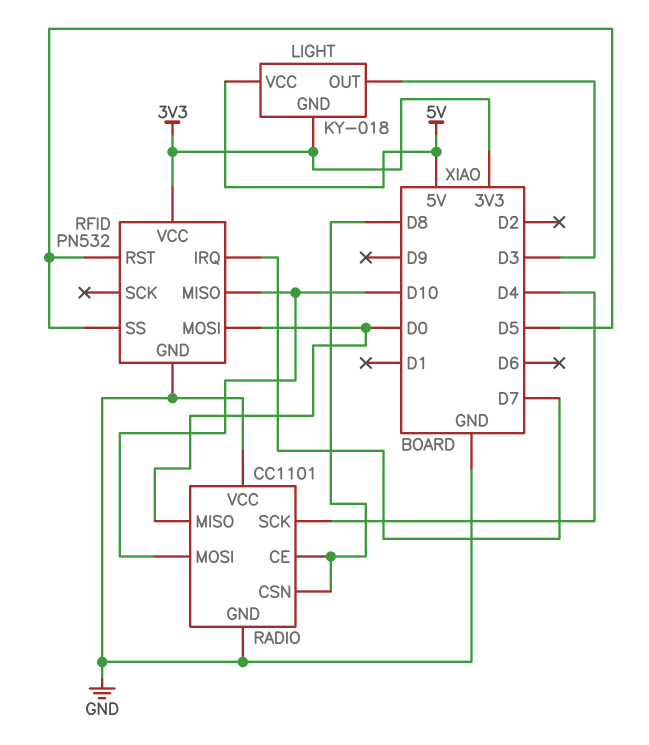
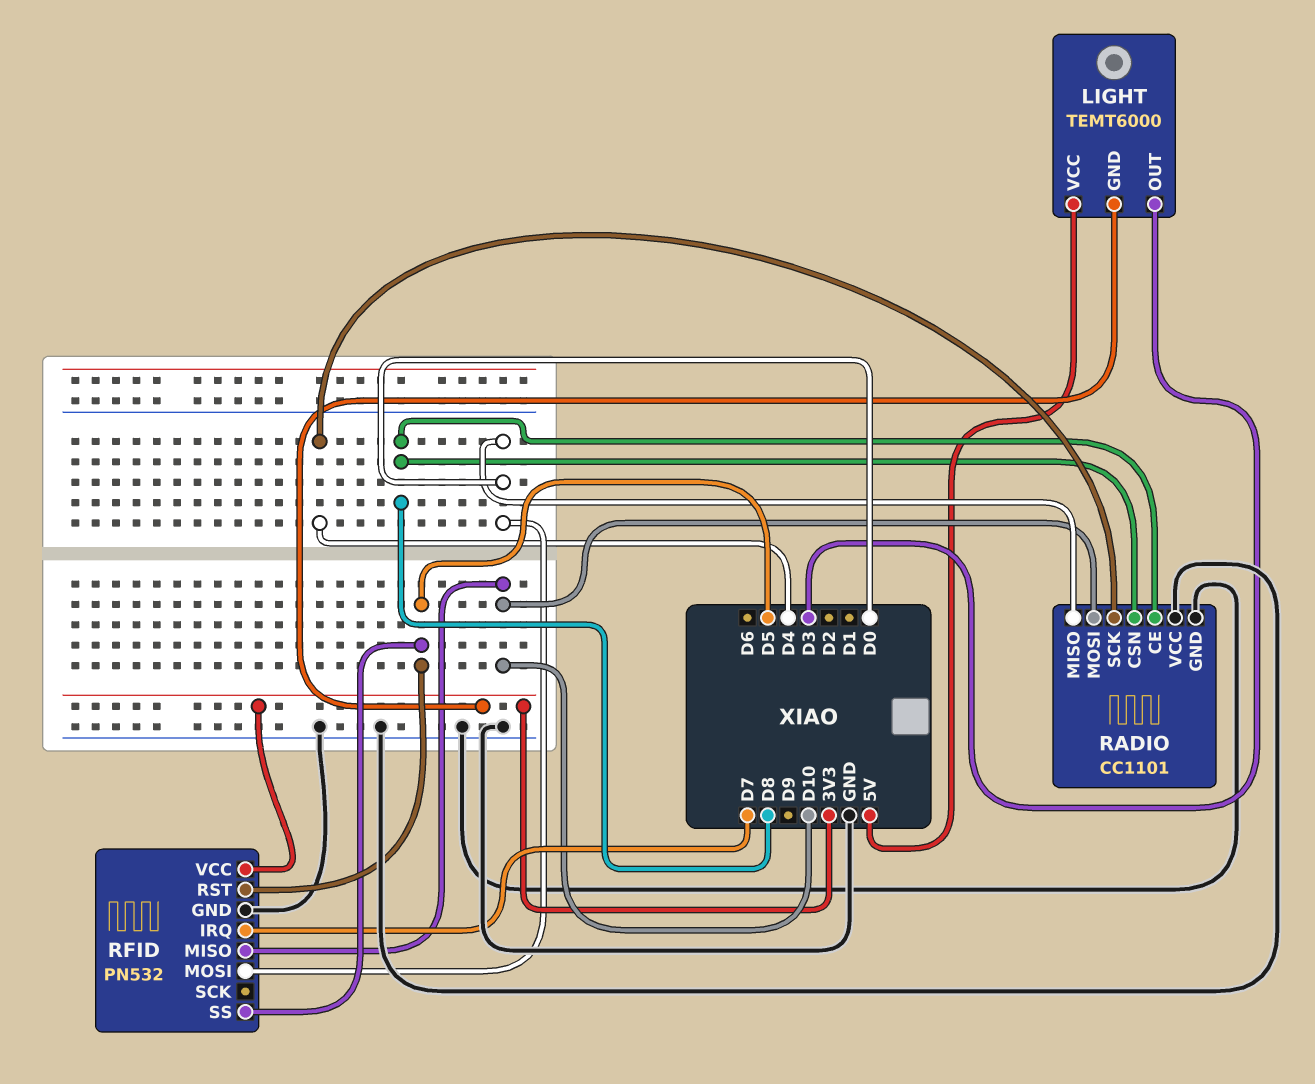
LIGHT: KY-018 -> TEMT6000

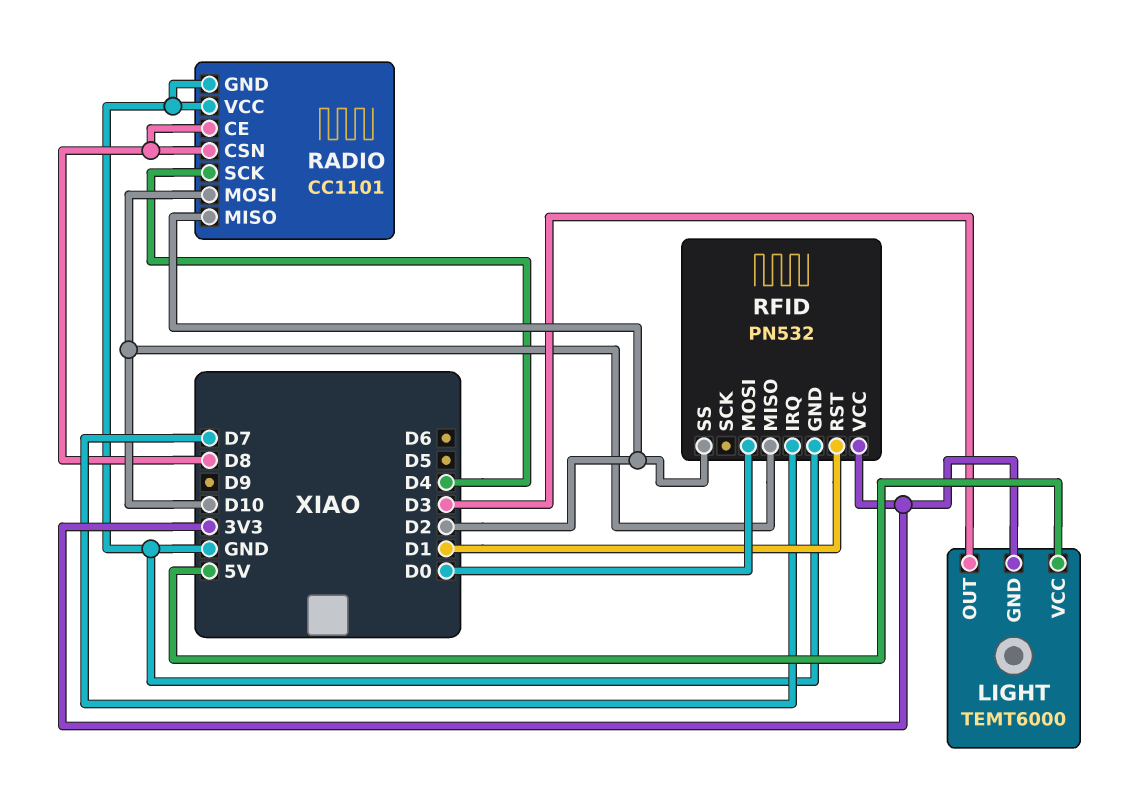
RADIO pin MISO: D0 -> D2
RFID pin RST: D5 -> D1
RFID pin SS: D5 -> D2

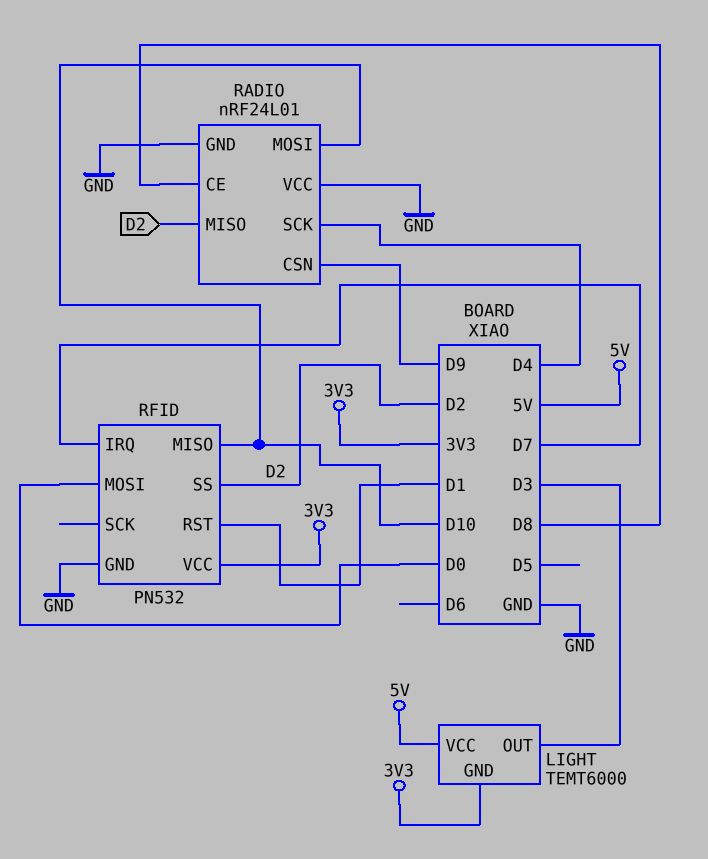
RADIO: CC1101 -> nRF24L01
RADIO pin CSN: D8 -> D9

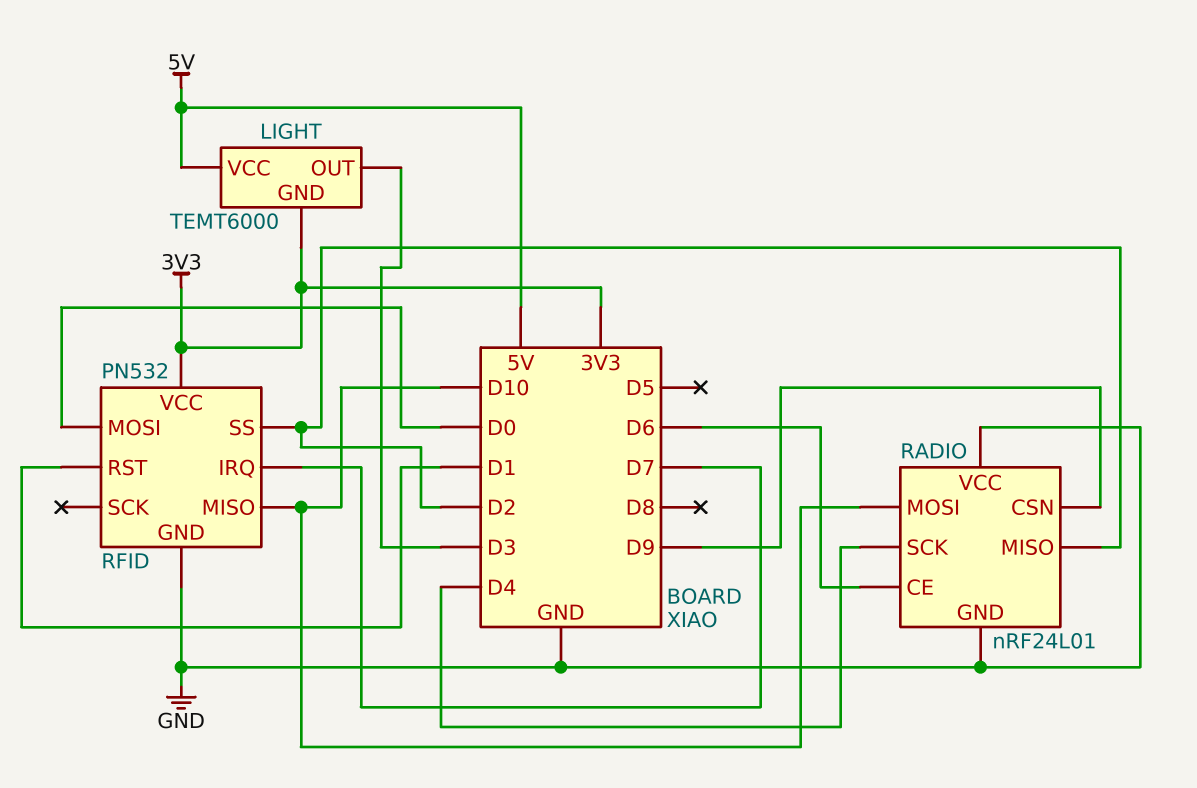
RADIO pin CE: D8 -> D6

